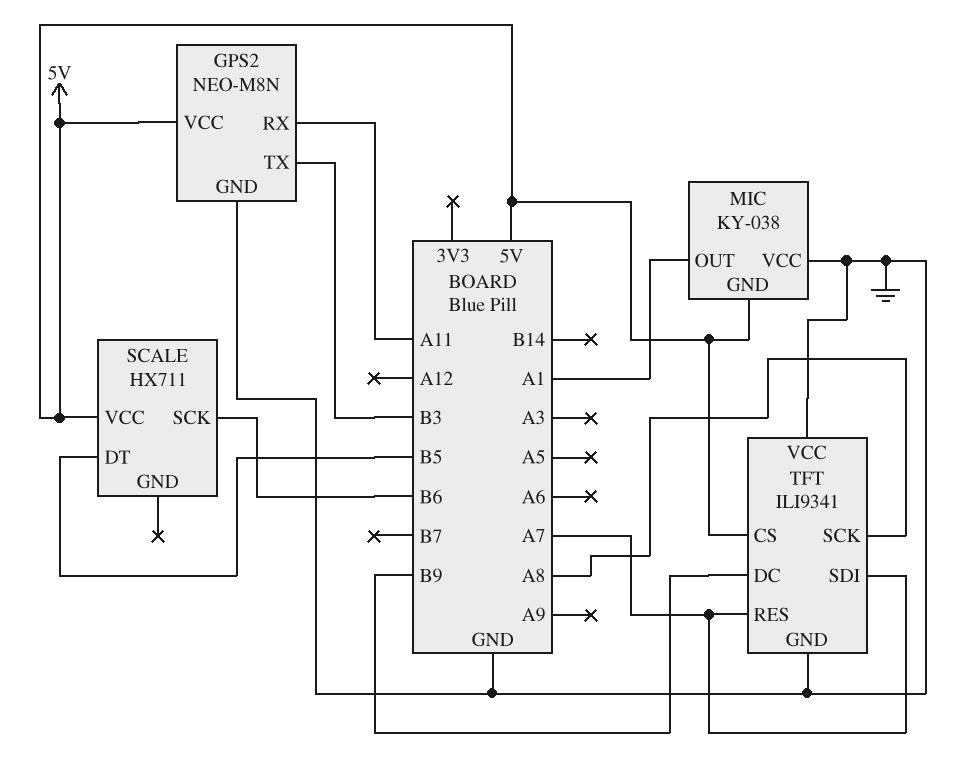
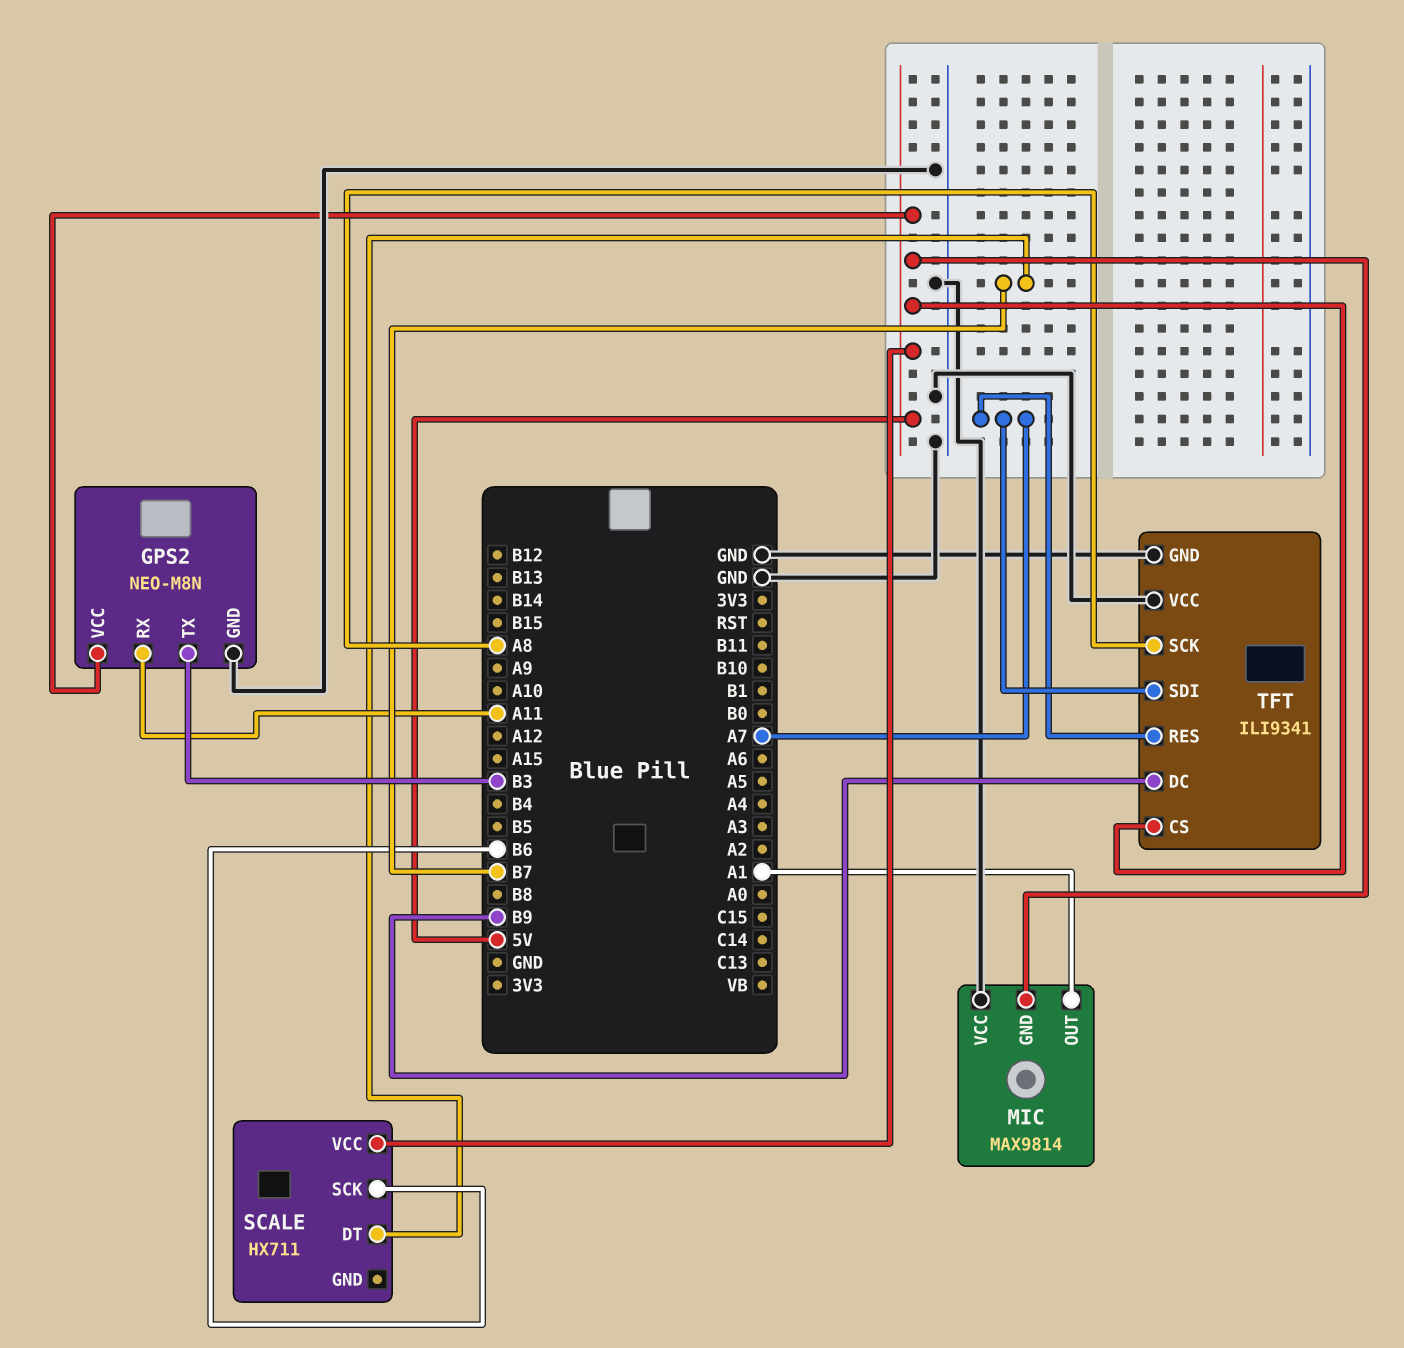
MIC: KY-038 -> MAX9814
SCALE pin DT: B5 -> B7

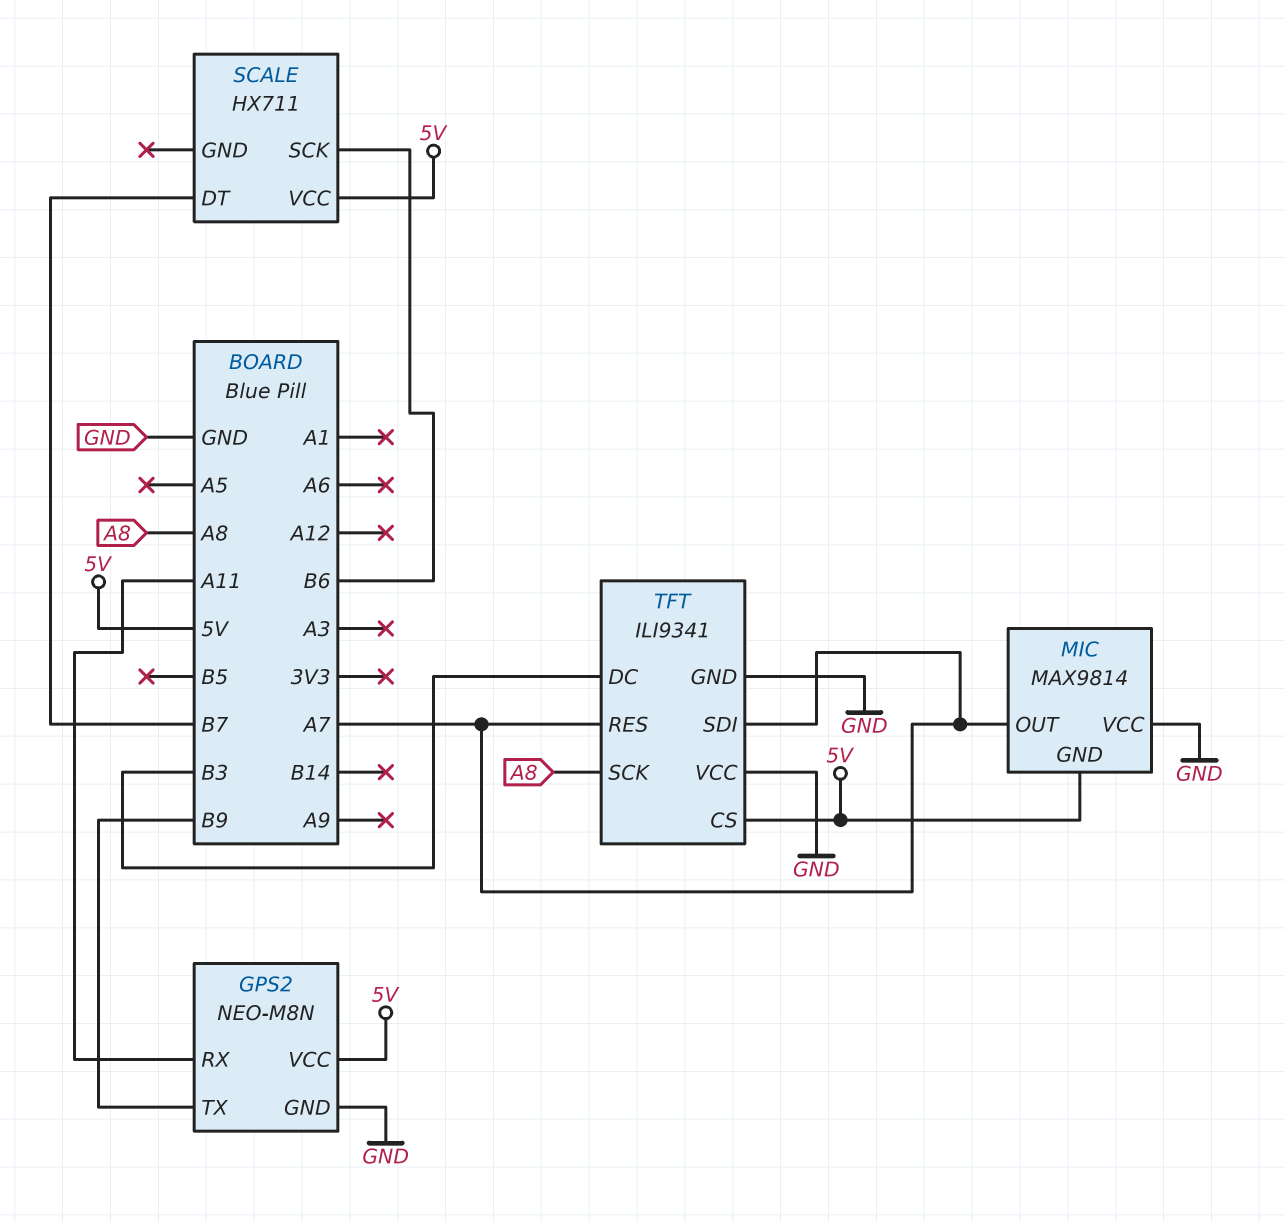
GPS2 pin TX: B3 -> B9
MIC pin OUT: A1 -> A7
TFT pin DC: B9 -> B3

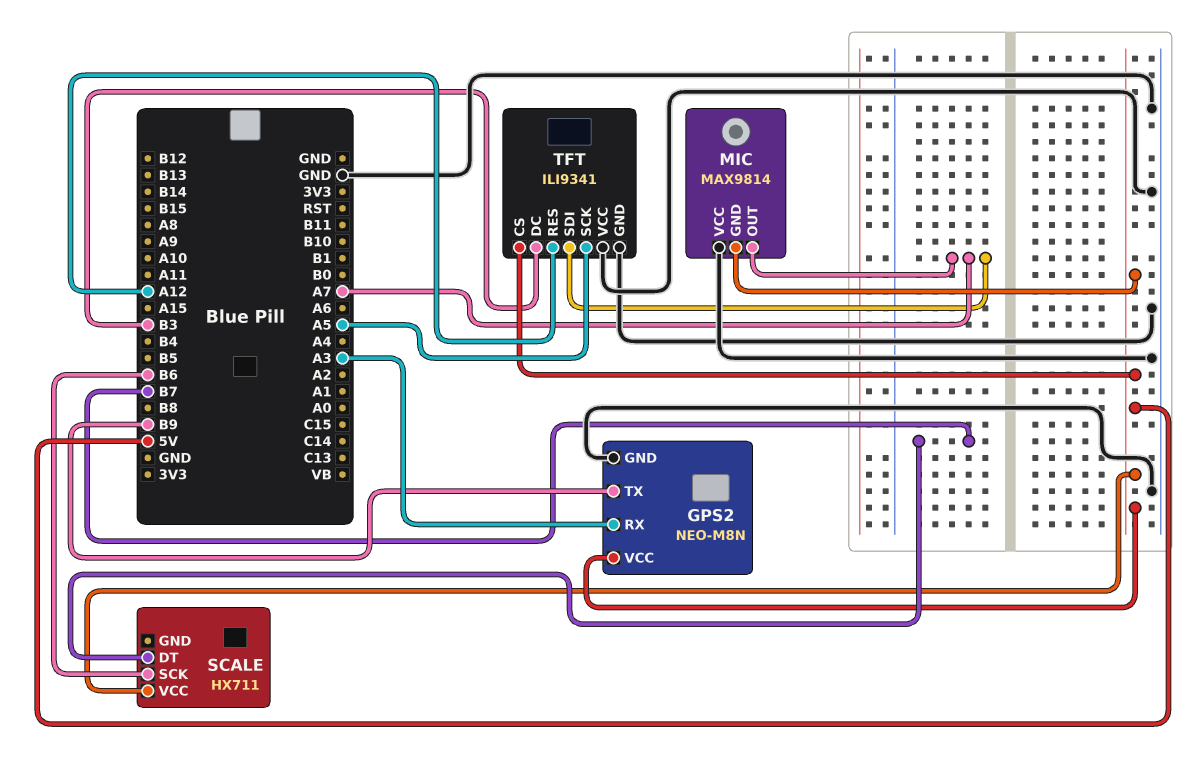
GPS2 pin RX: A11 -> A3
TFT pin RES: A7 -> A12
TFT pin SCK: A8 -> A5

